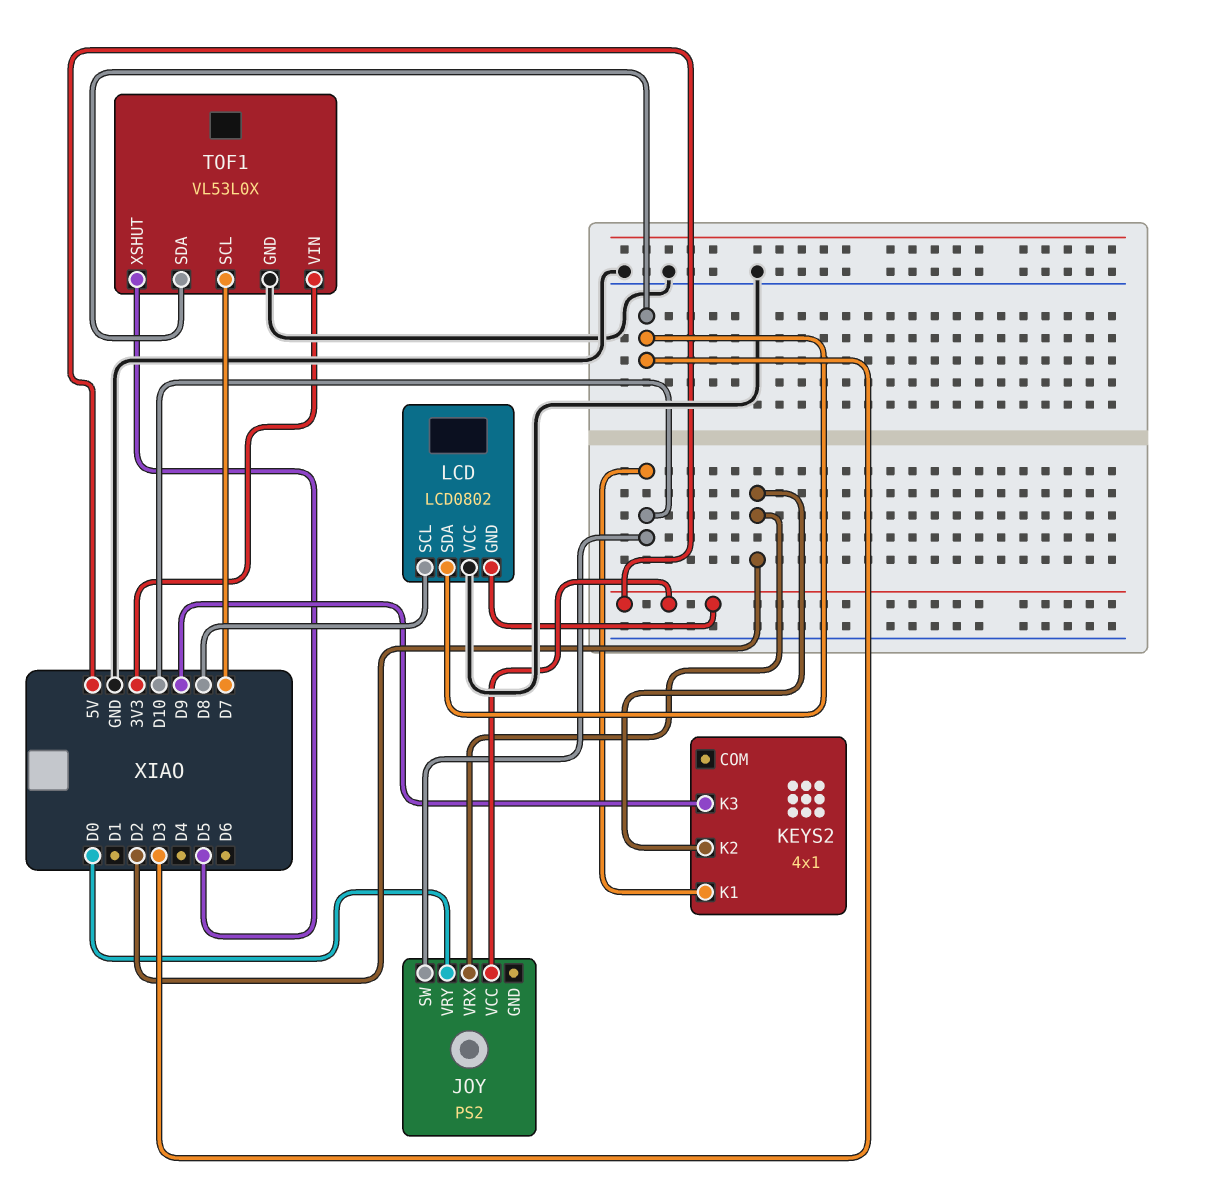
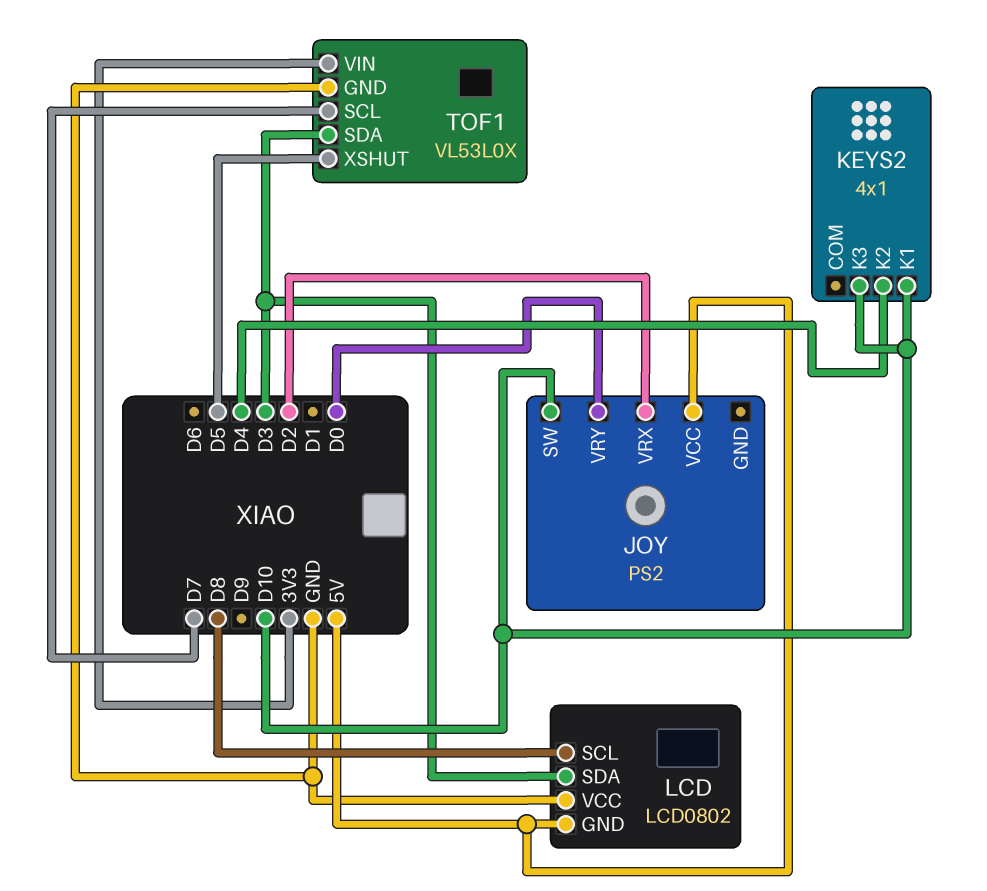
KEYS2 pin K2: D2 -> D4
KEYS2 pin K3: D9 -> D10

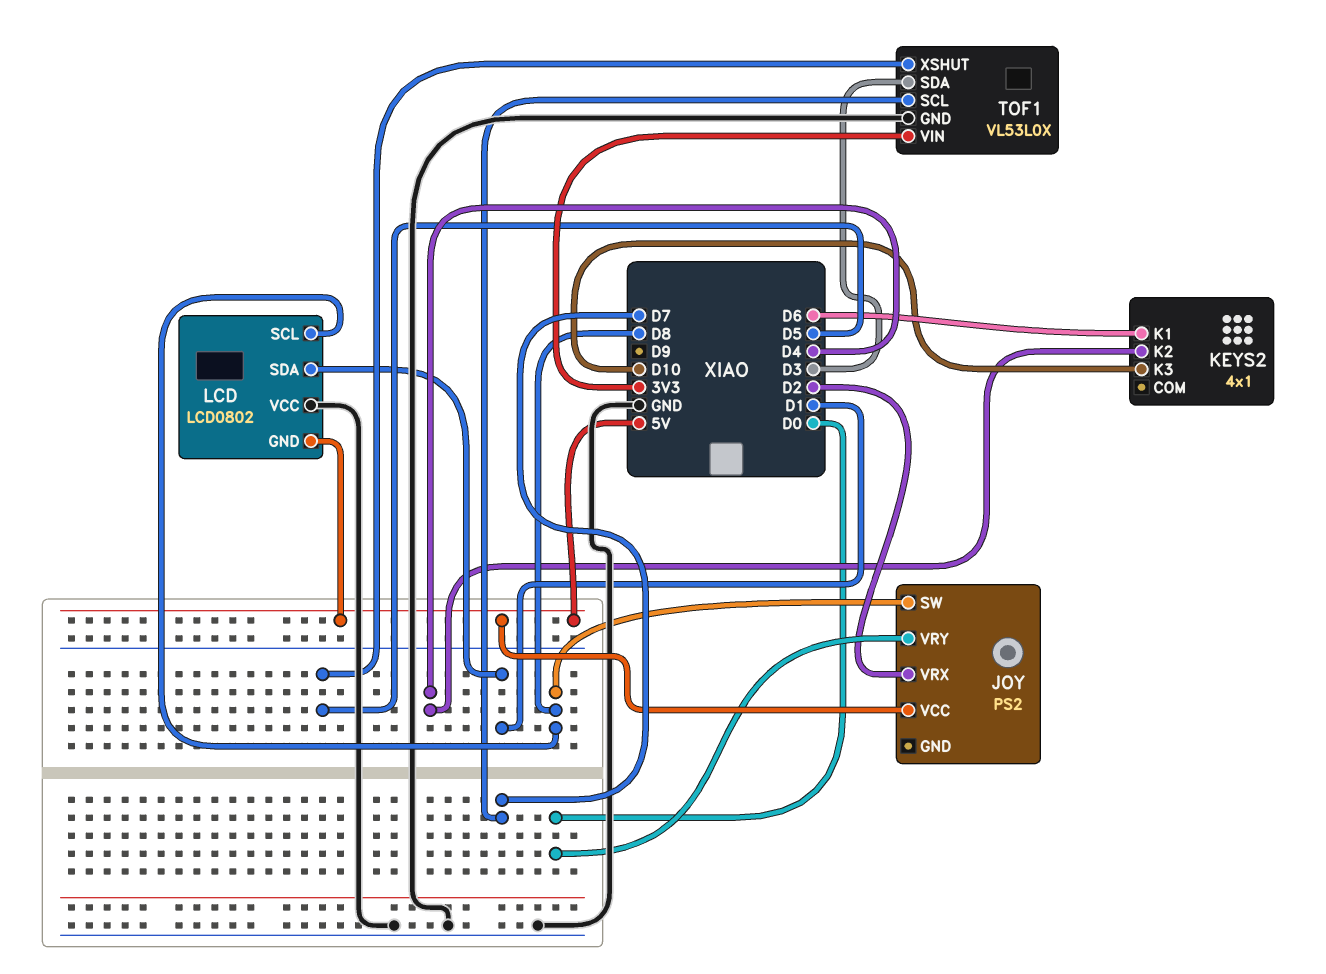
JOY pin SW: D10 -> D8
KEYS2 pin K1: D10 -> D6
LCD pin SDA: D3 -> D1

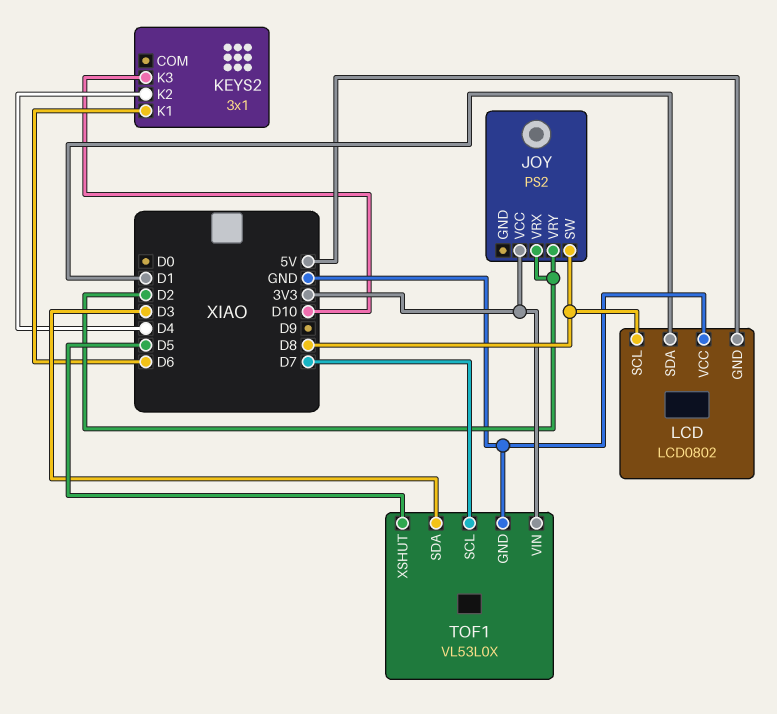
JOY pin VCC: 5V -> 3V3
JOY pin VRY: D0 -> D2
KEYS2: 4x1 -> 3x1

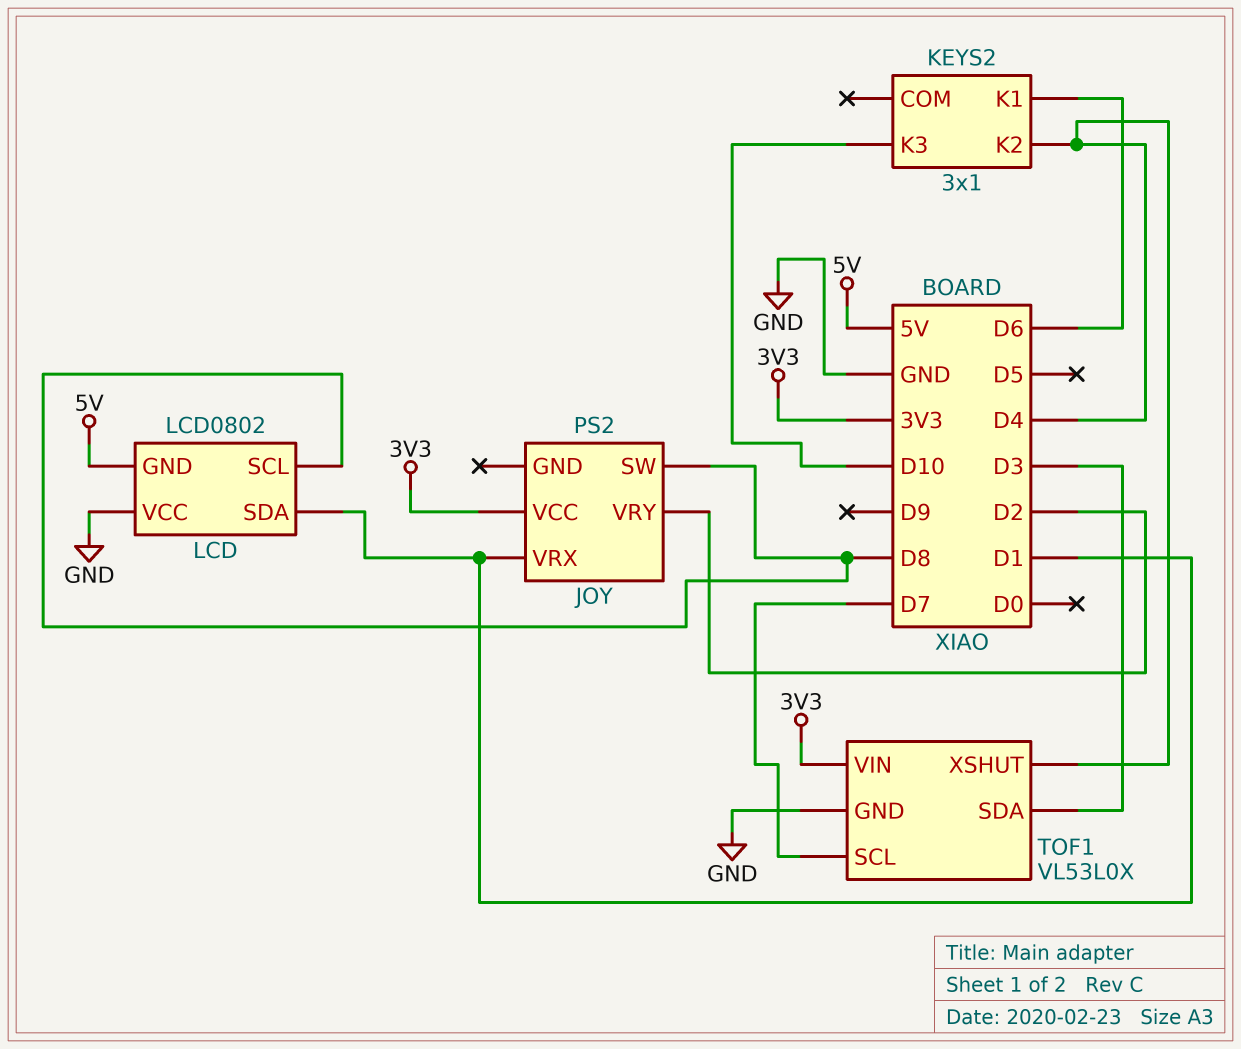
JOY pin VRX: D2 -> D1
TOF1 pin XSHUT: D5 -> D4

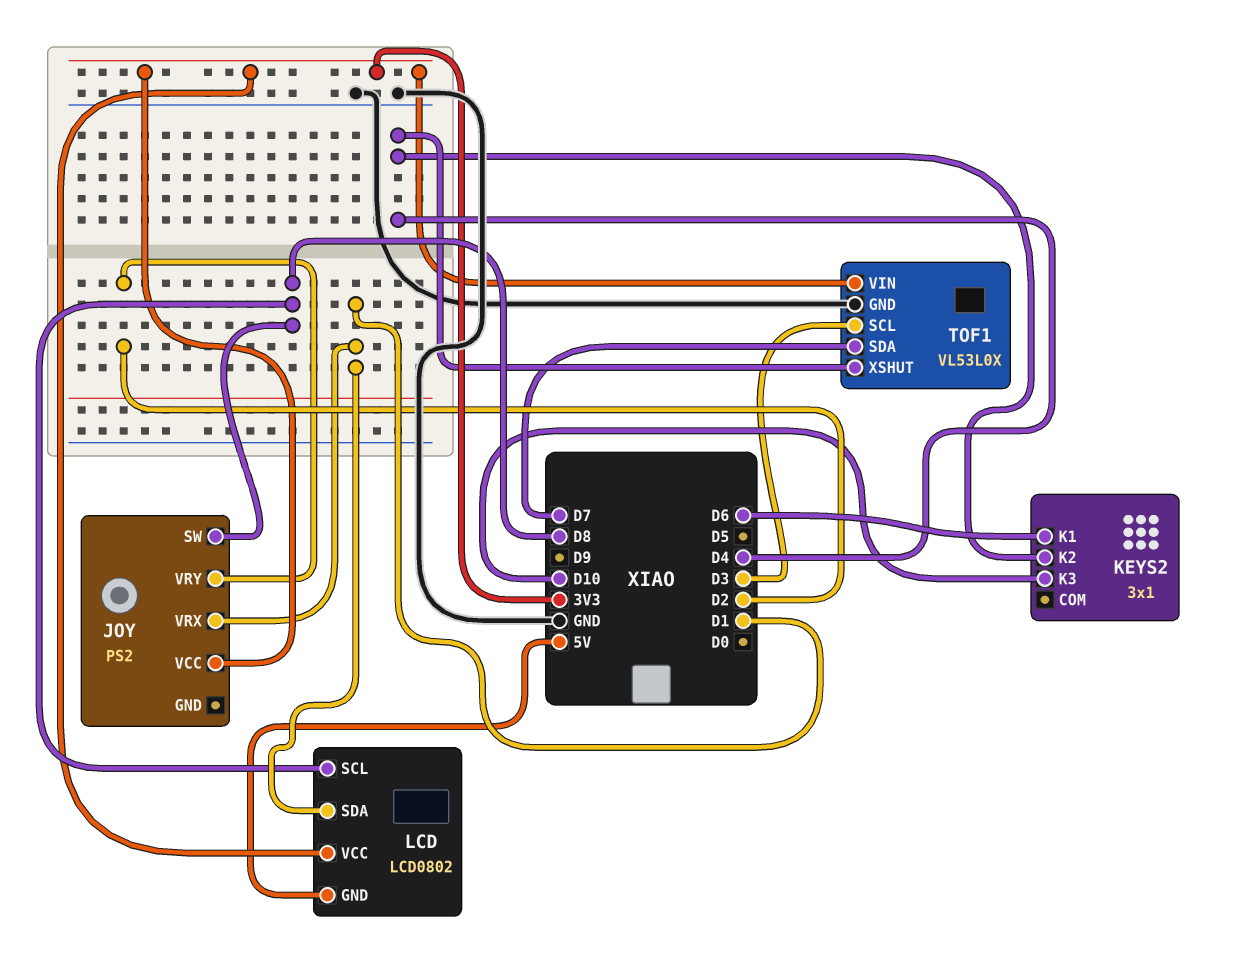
LCD pin VCC: GND -> 3V3
TOF1 pin SCL: D7 -> D3
TOF1 pin SDA: D3 -> D7

